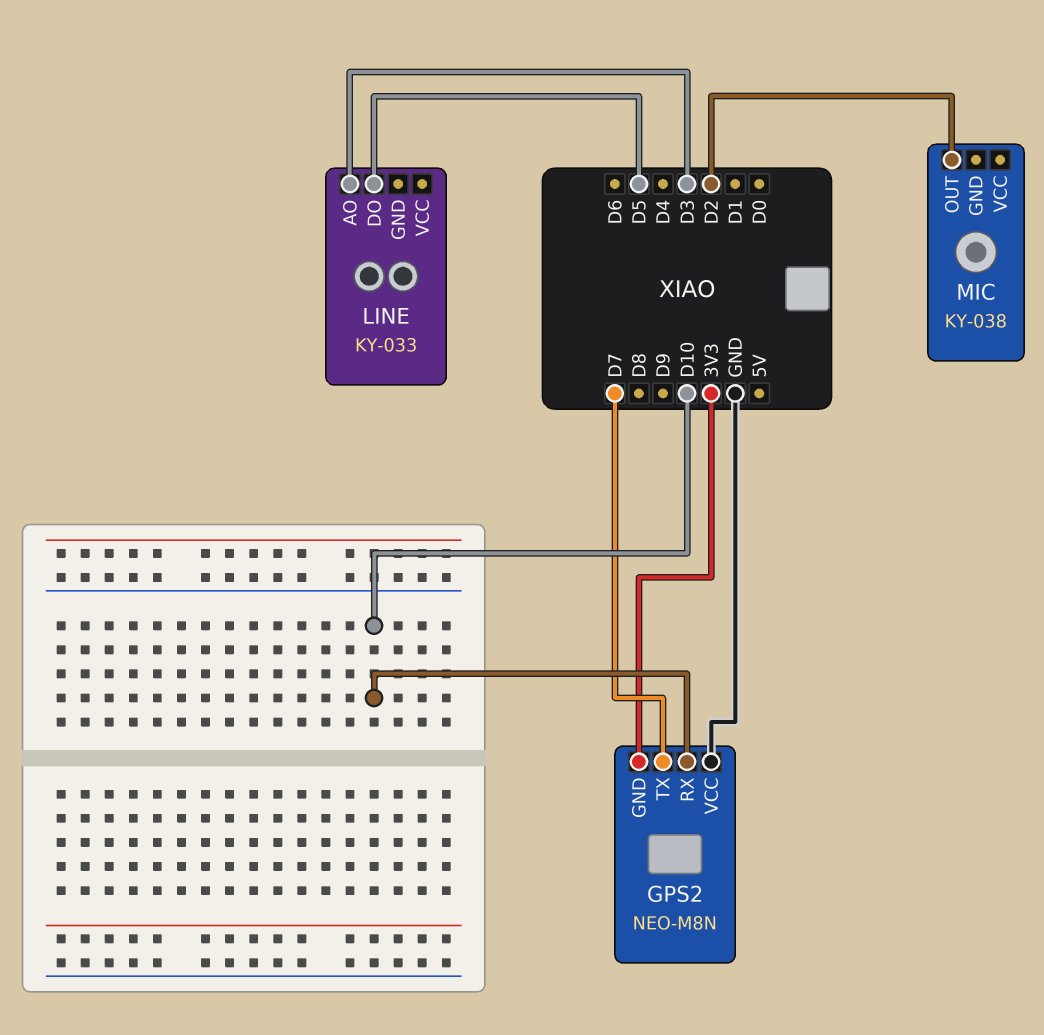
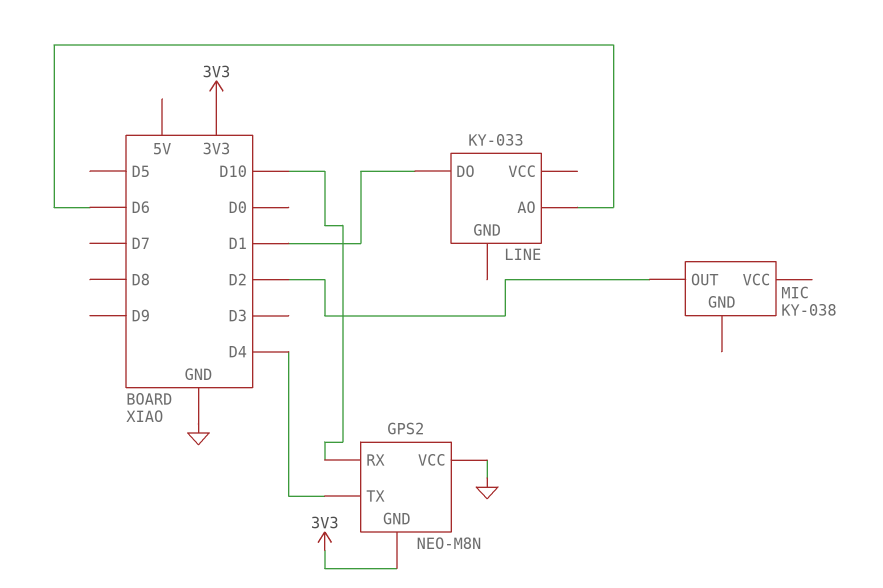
GPS2 pin TX: D7 -> D4
LINE pin AO: D3 -> D6
LINE pin DO: D5 -> D1

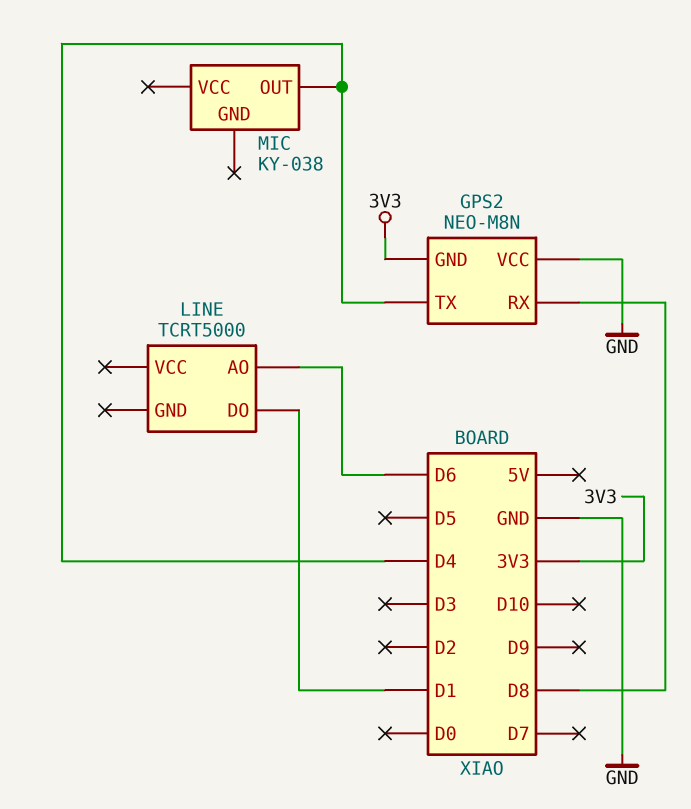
GPS2 pin RX: D10 -> D8
LINE: KY-033 -> TCRT5000
MIC pin OUT: D2 -> D4

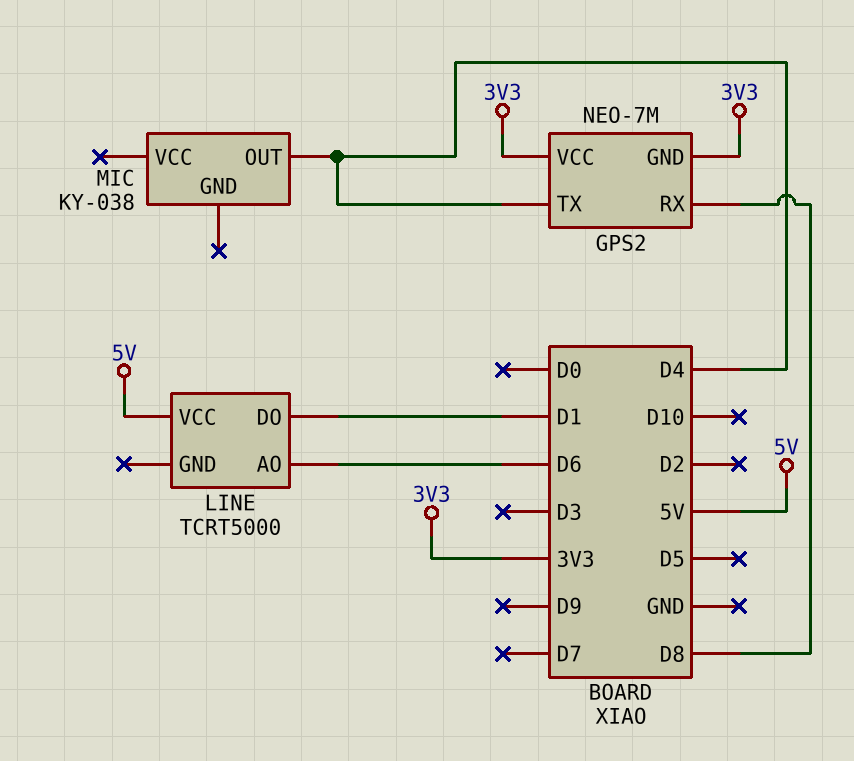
GPS2: NEO-M8N -> NEO-7M
GPS2 pin VCC: GND -> 3V3
LINE pin VCC: none -> 5V

